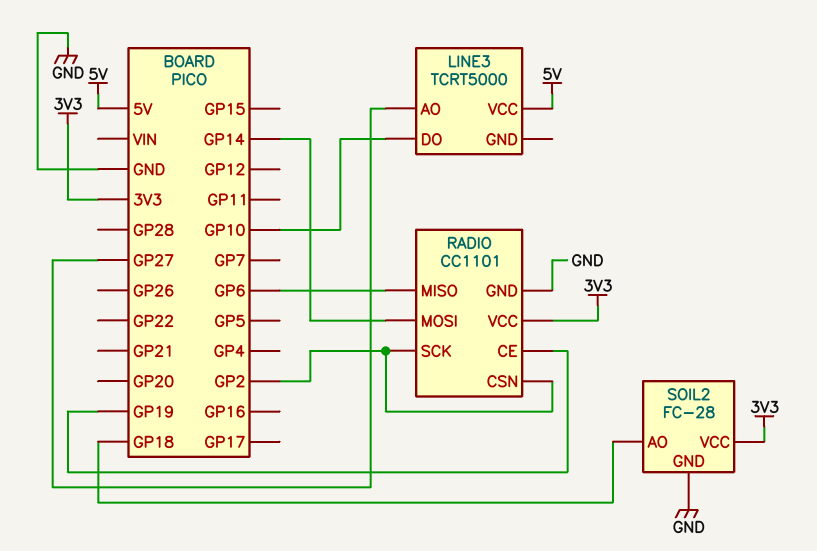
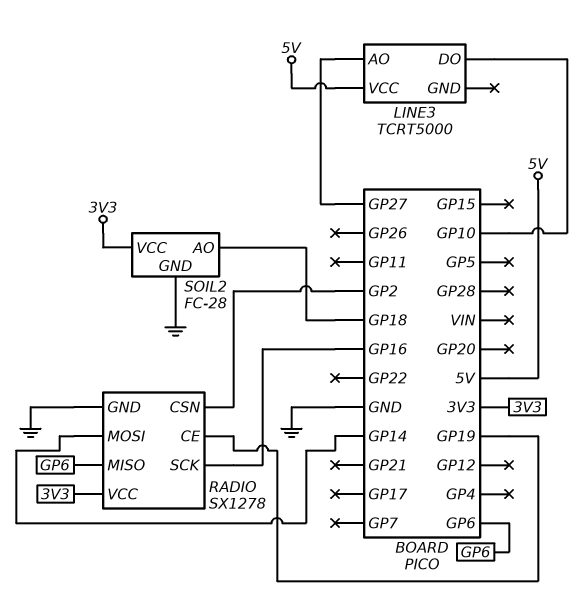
RADIO: CC1101 -> SX1278
RADIO pin SCK: GP2 -> GP16

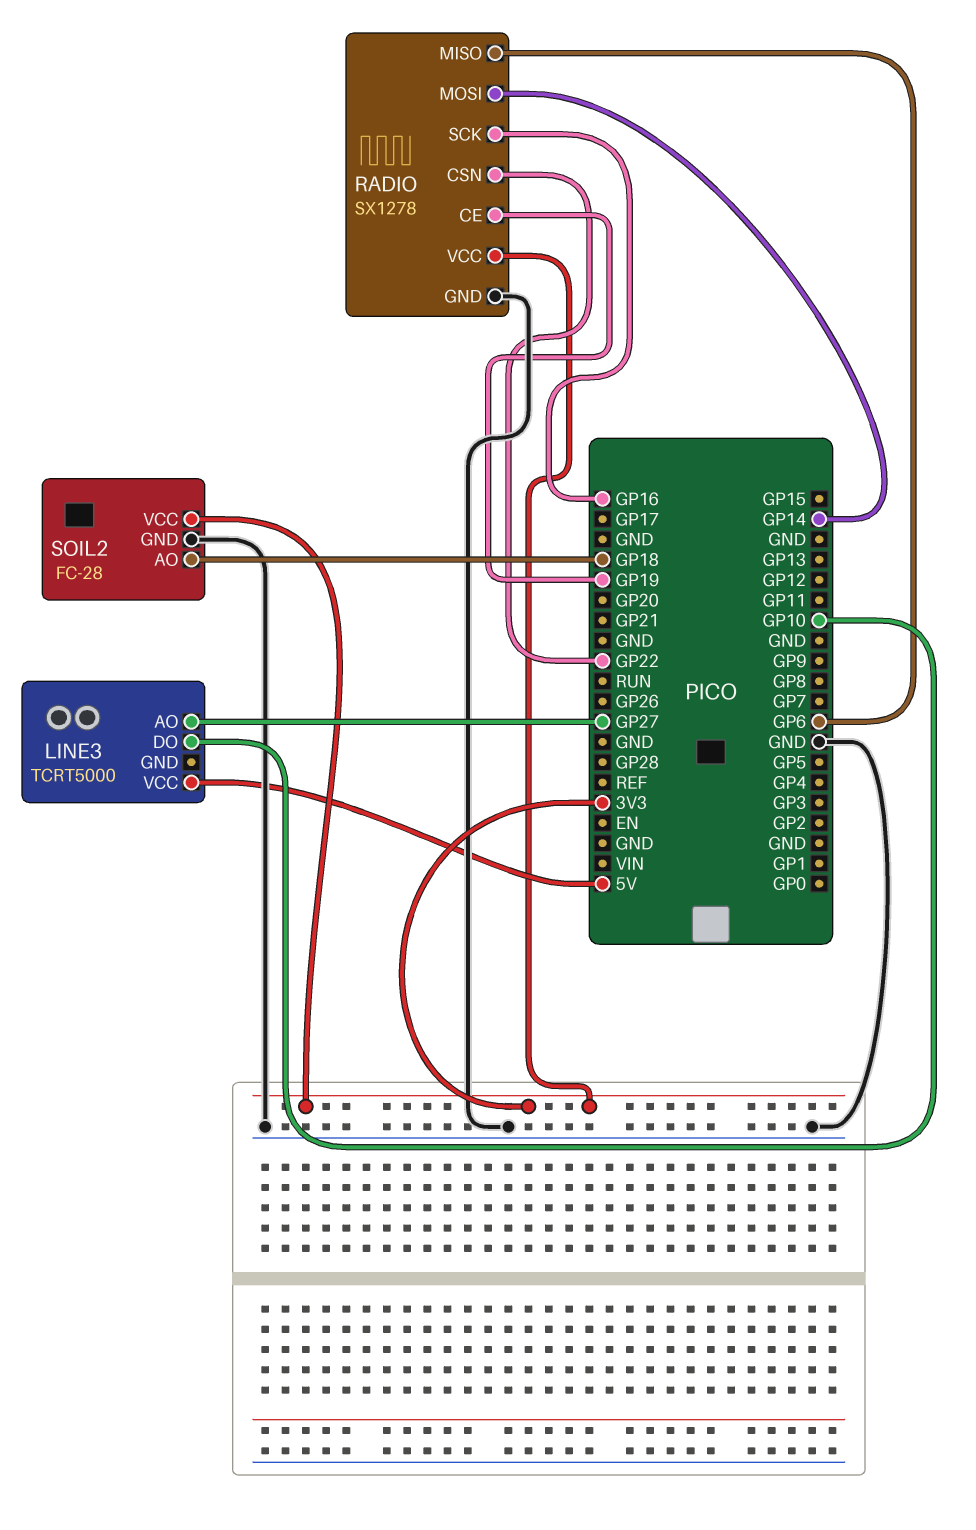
RADIO pin CSN: GP2 -> GP22

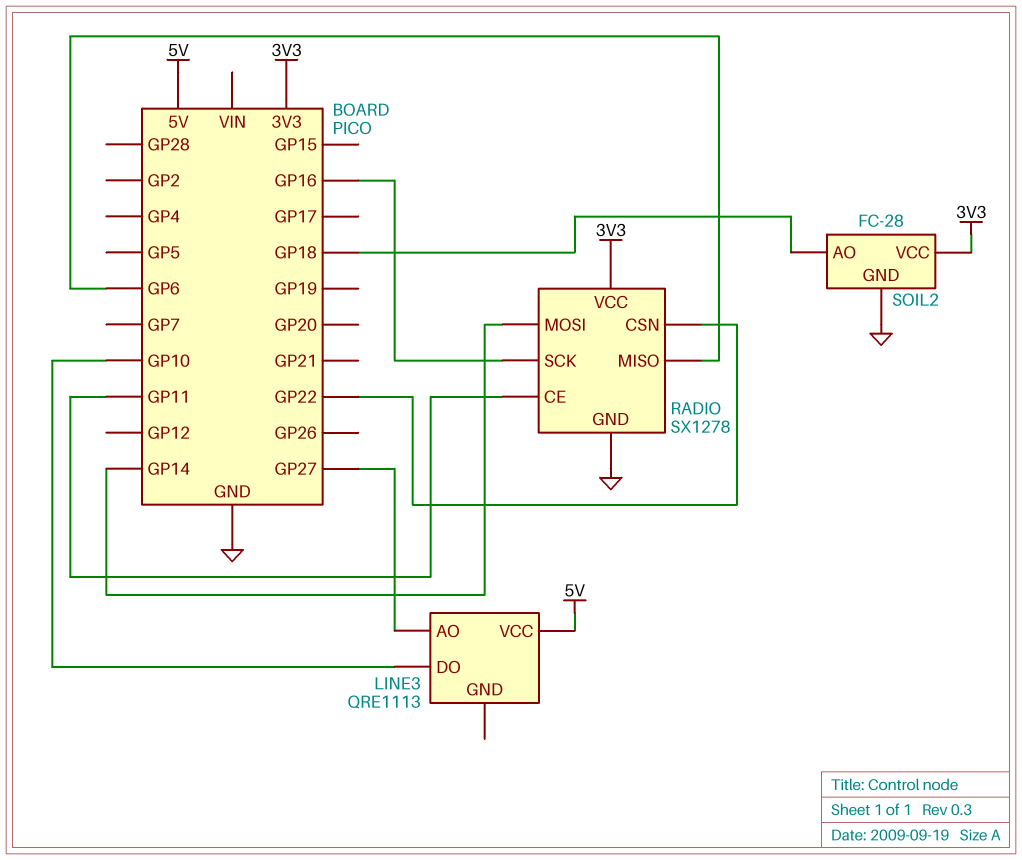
LINE3: TCRT5000 -> QRE1113
RADIO pin CE: GP19 -> GP11

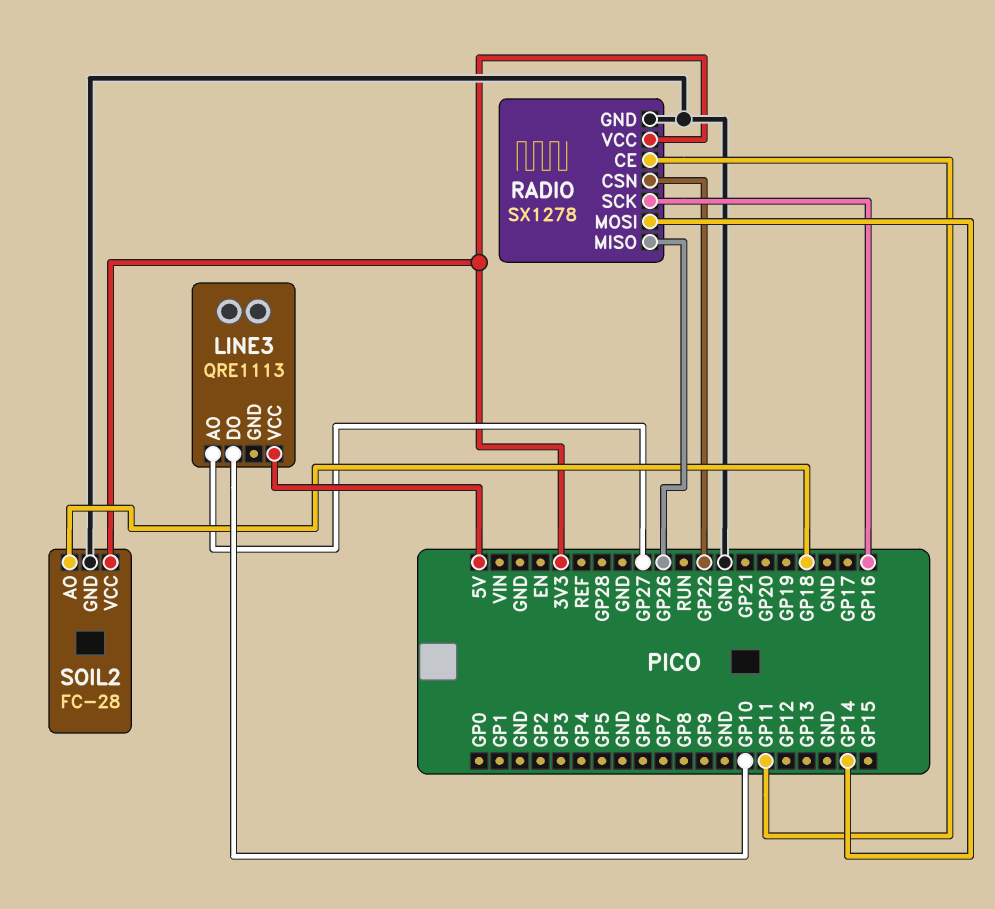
RADIO pin MISO: GP6 -> GP26

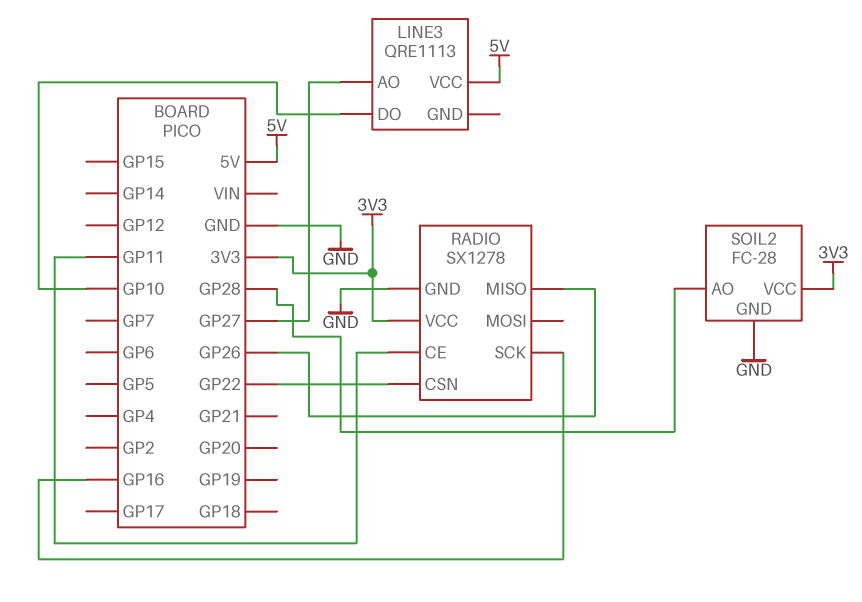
RADIO pin MOSI: GP14 -> none
SOIL2 pin AO: GP18 -> GP28

